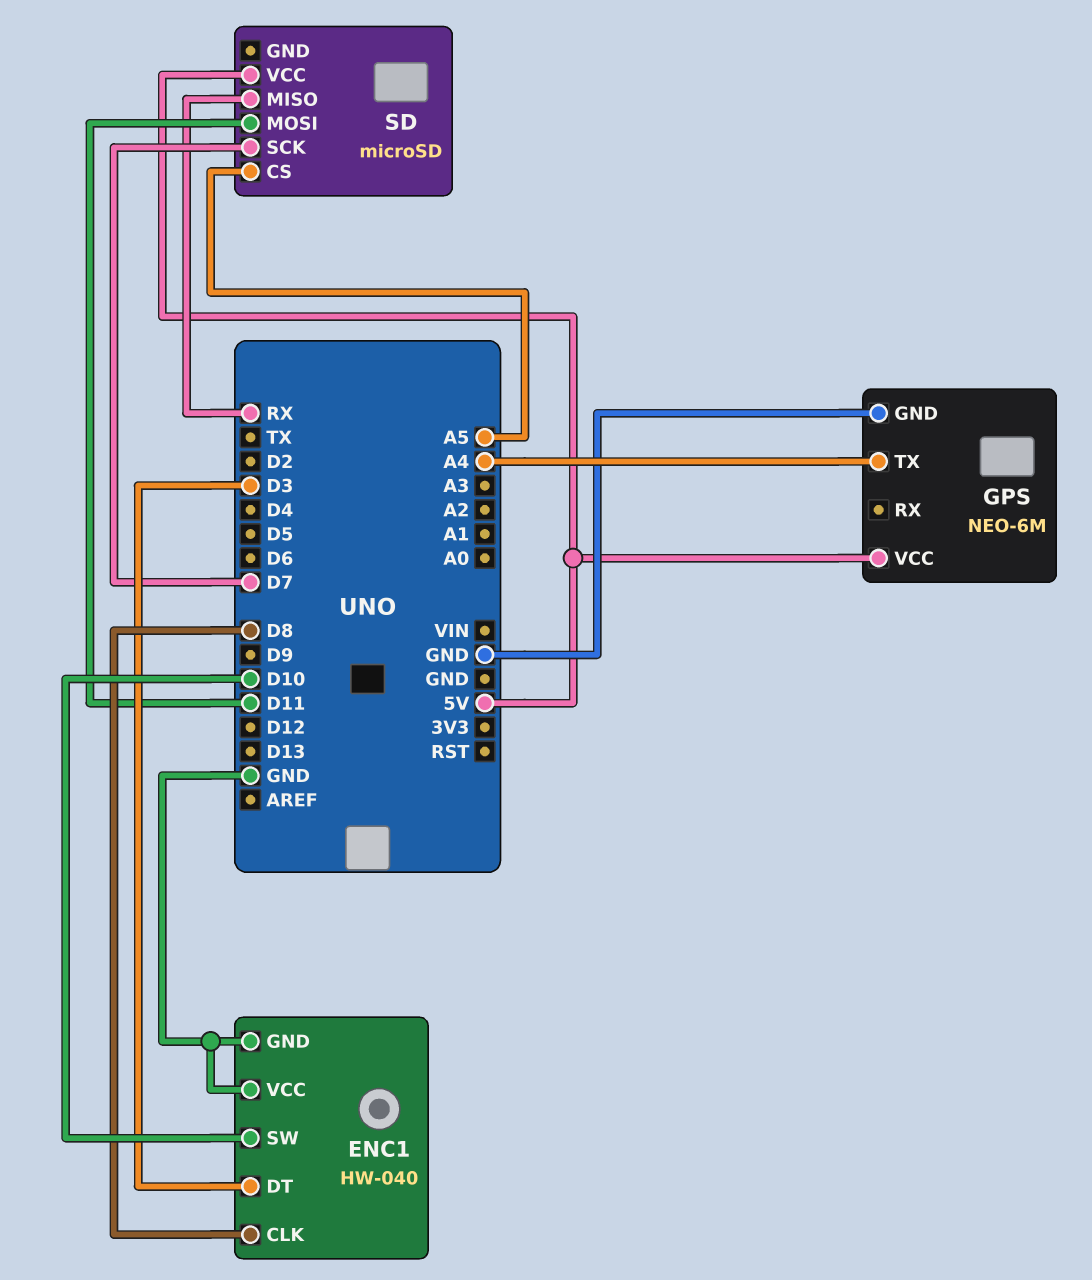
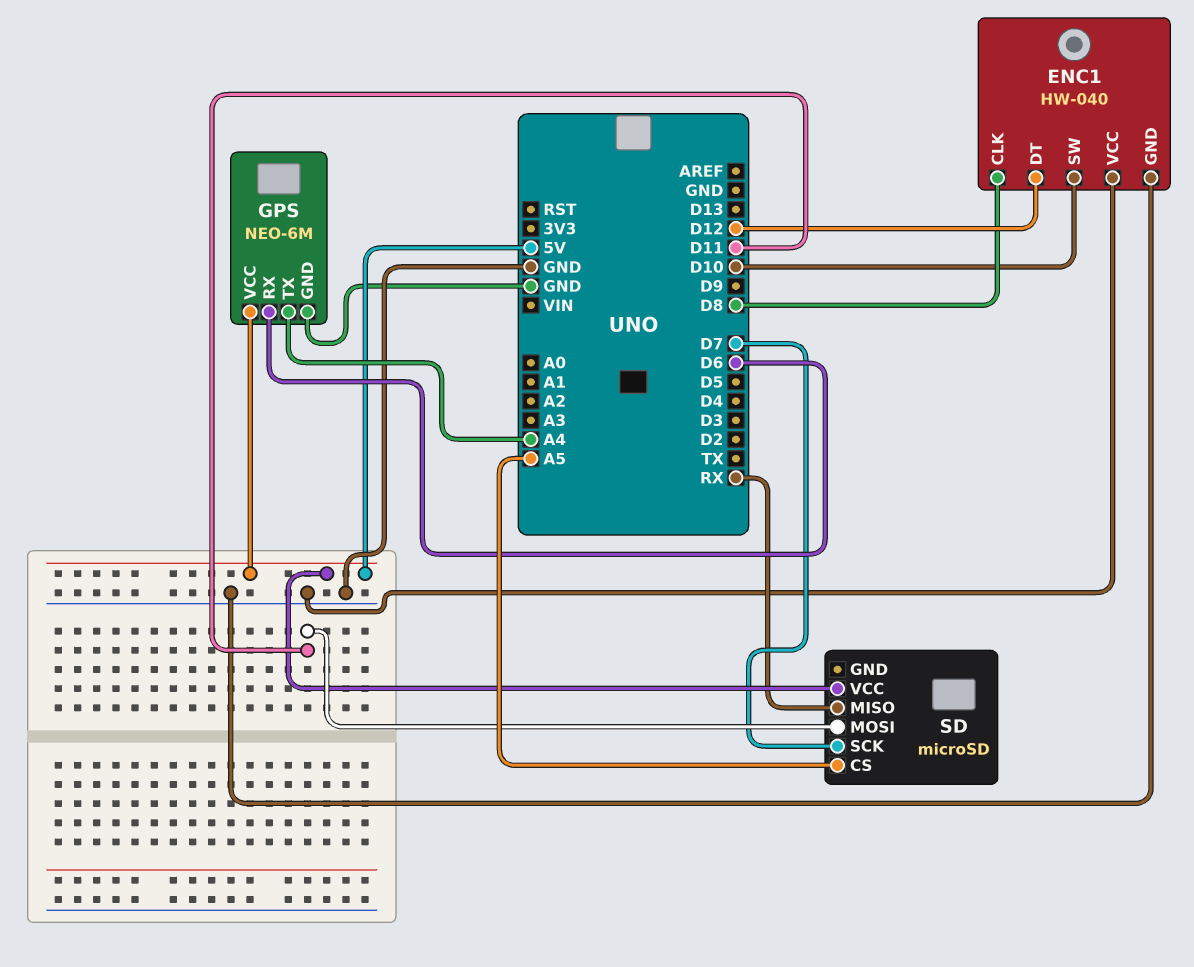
ENC1 pin DT: D3 -> D12
GPS pin RX: none -> D6

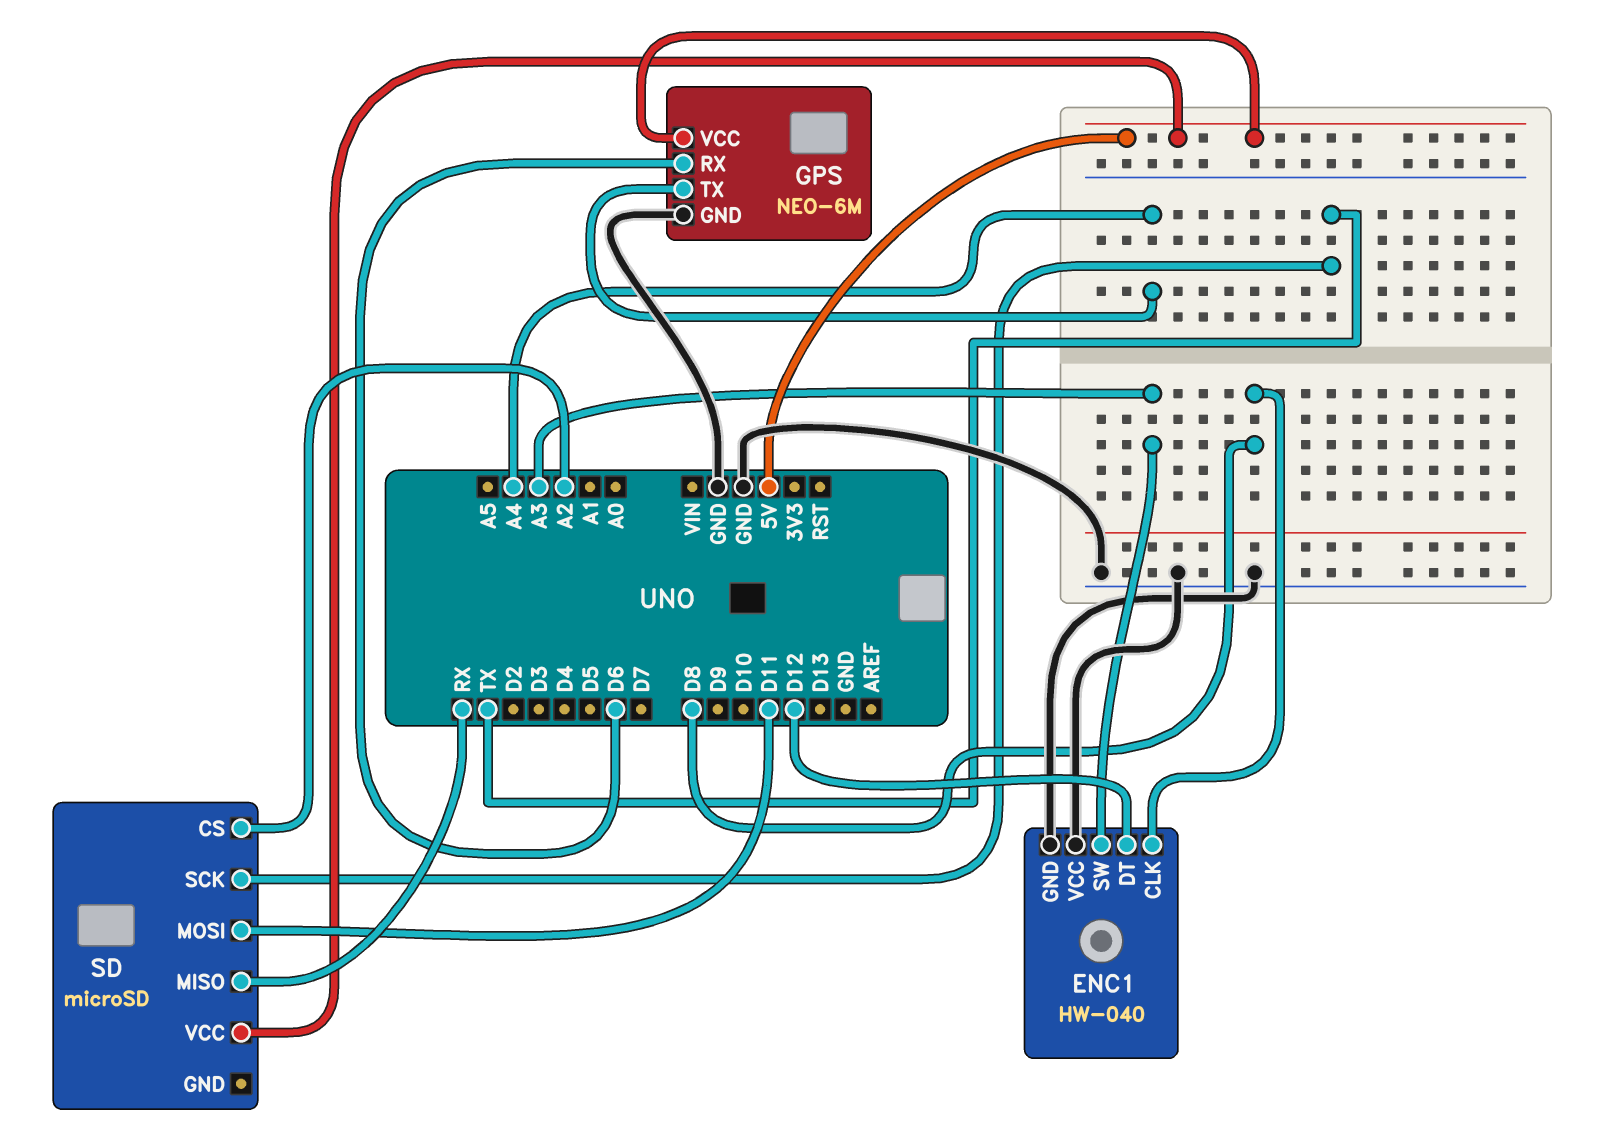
ENC1 pin SW: D10 -> A3
SD pin CS: A5 -> A2
SD pin SCK: D7 -> TX

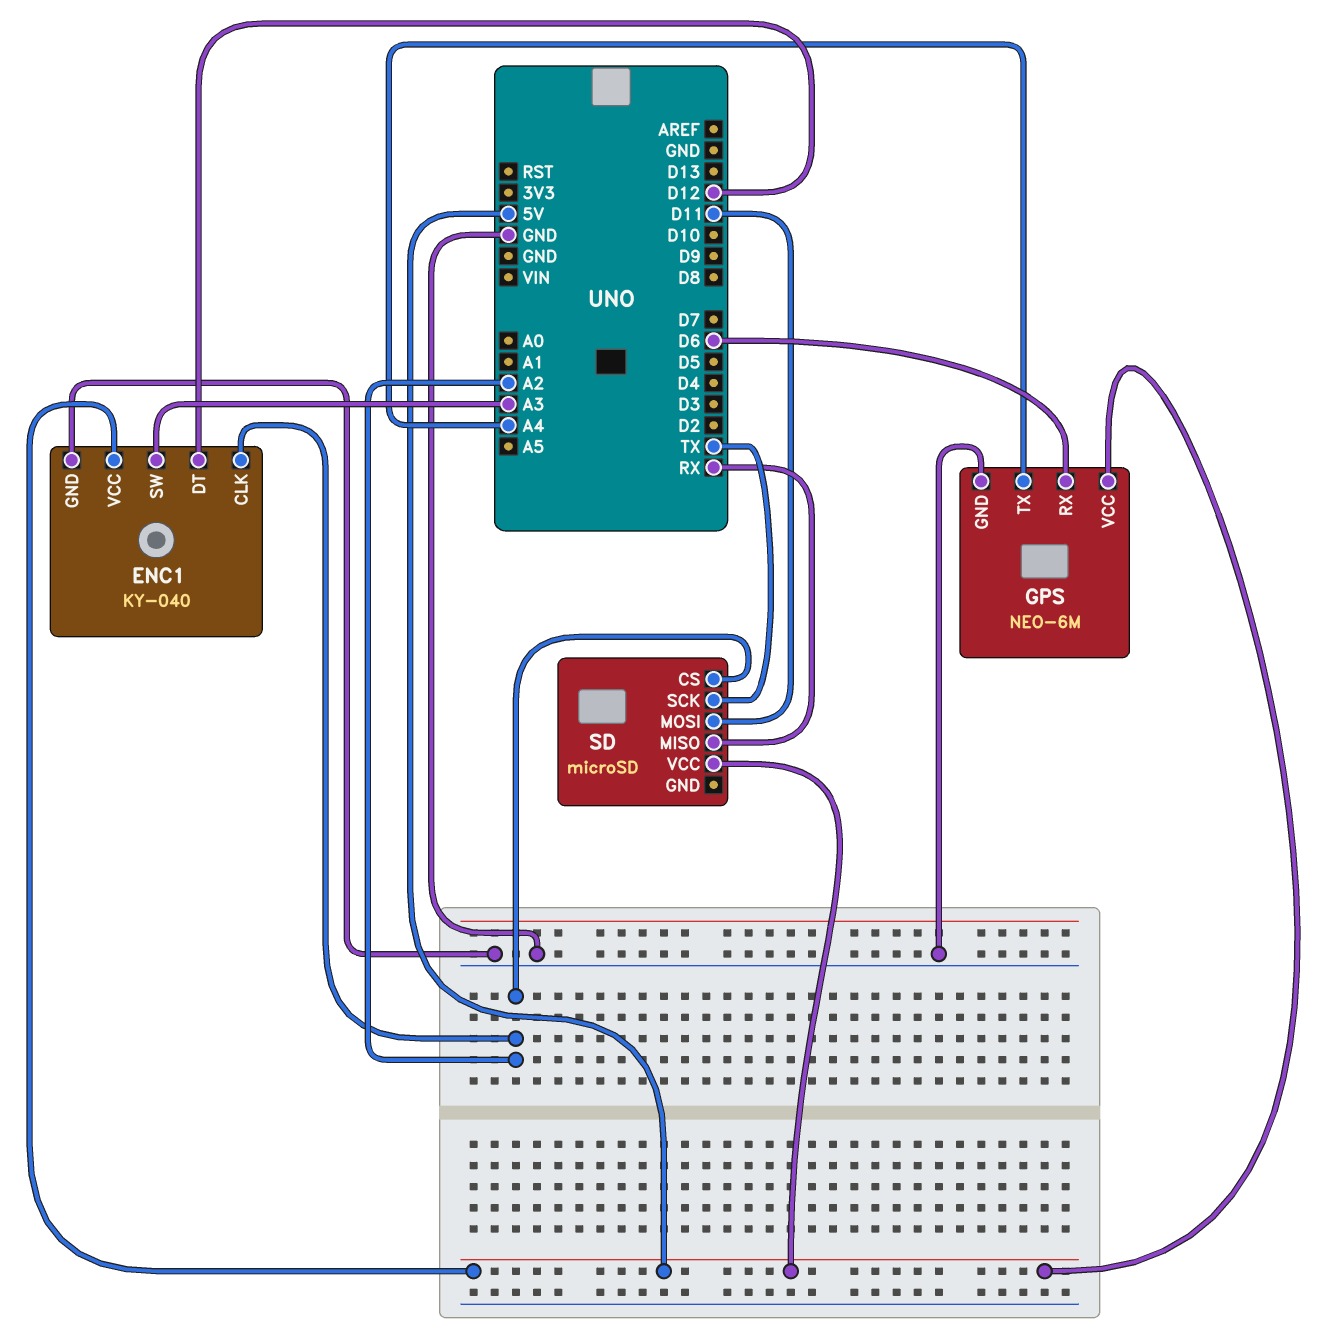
ENC1: HW-040 -> KY-040
ENC1 pin CLK: D8 -> A2
ENC1 pin VCC: GND -> 5V

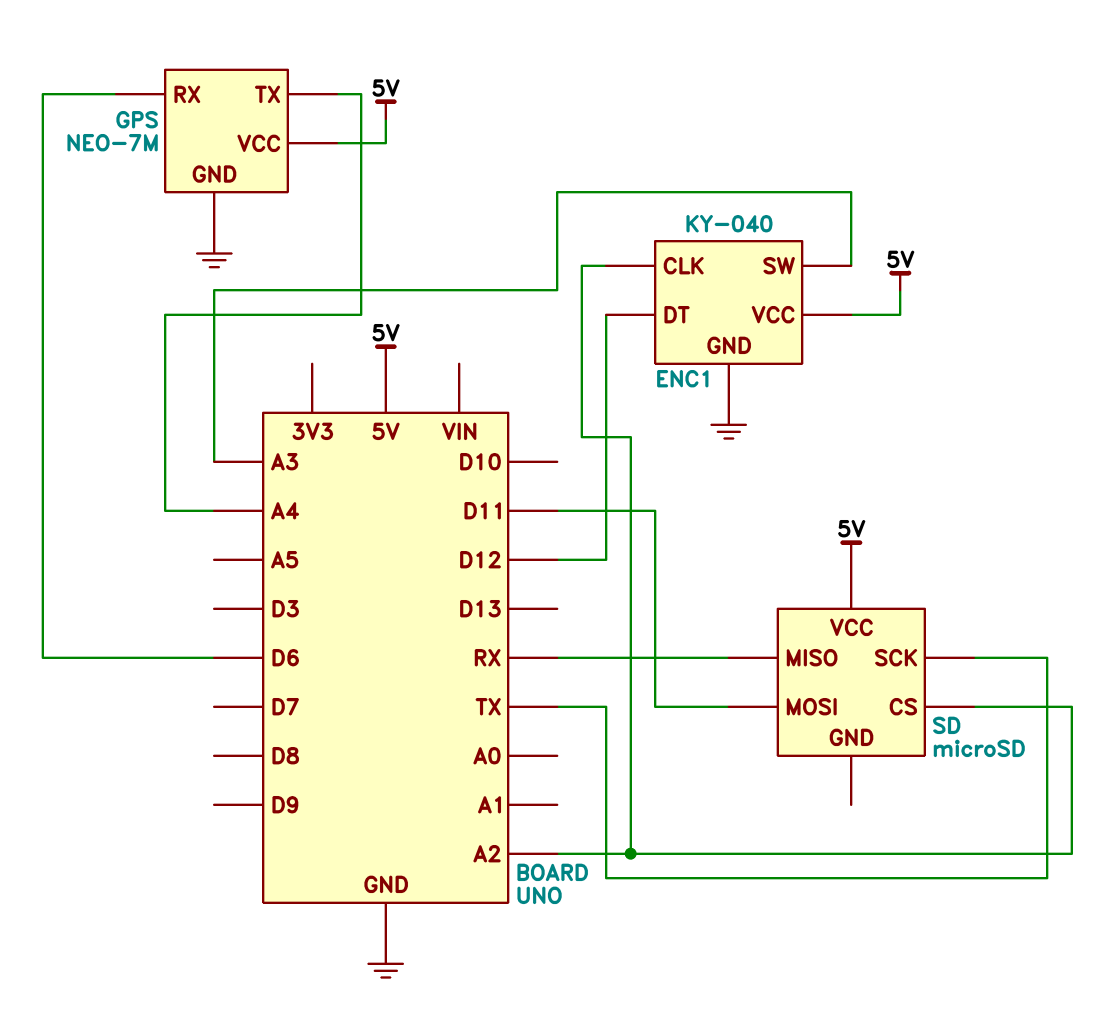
GPS: NEO-6M -> NEO-7M

